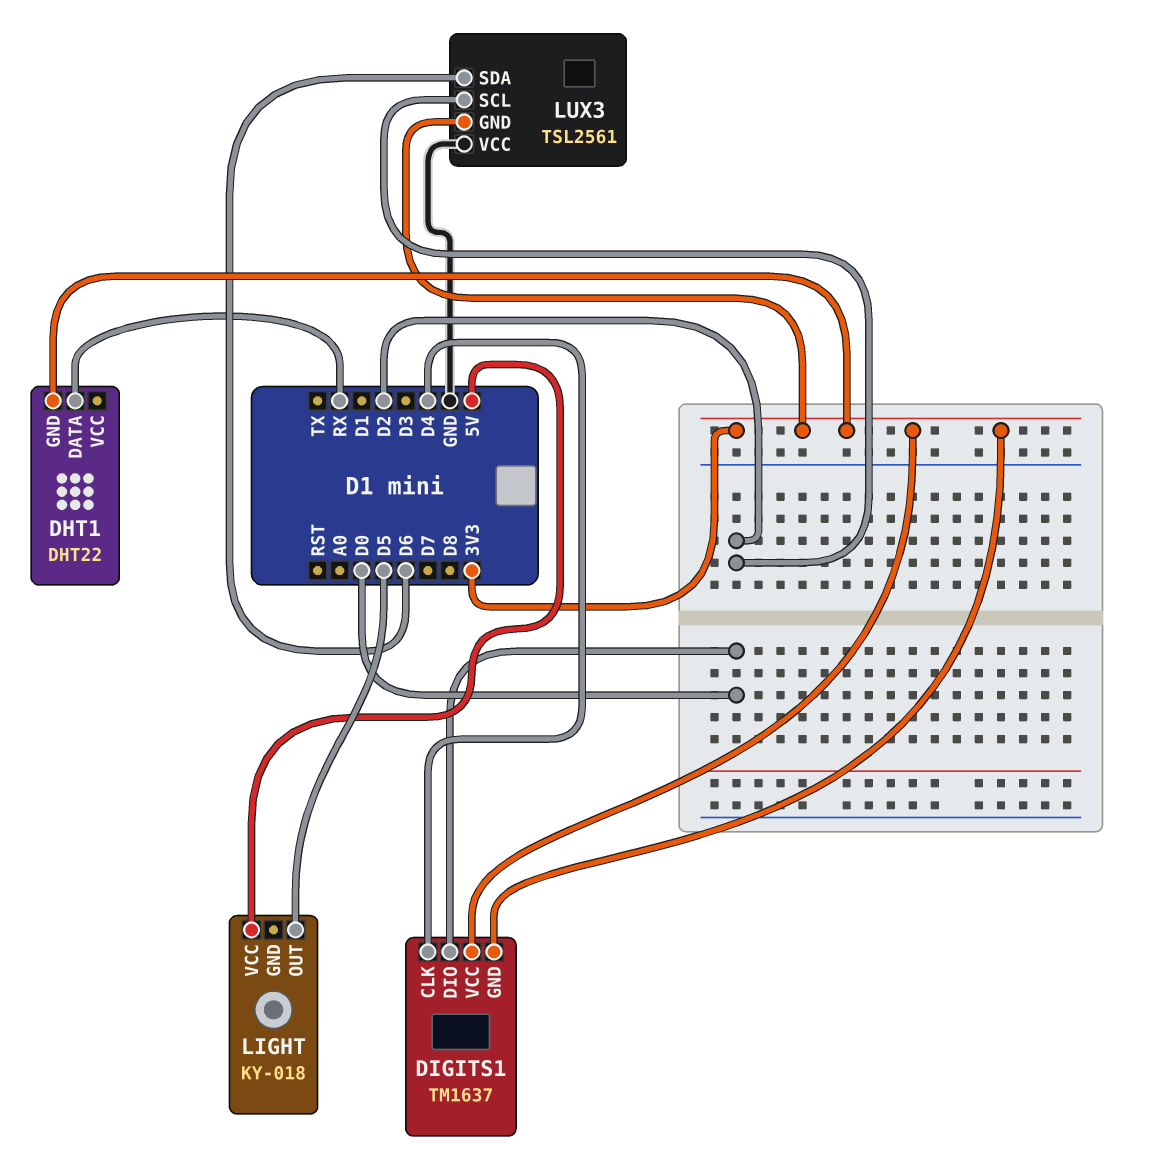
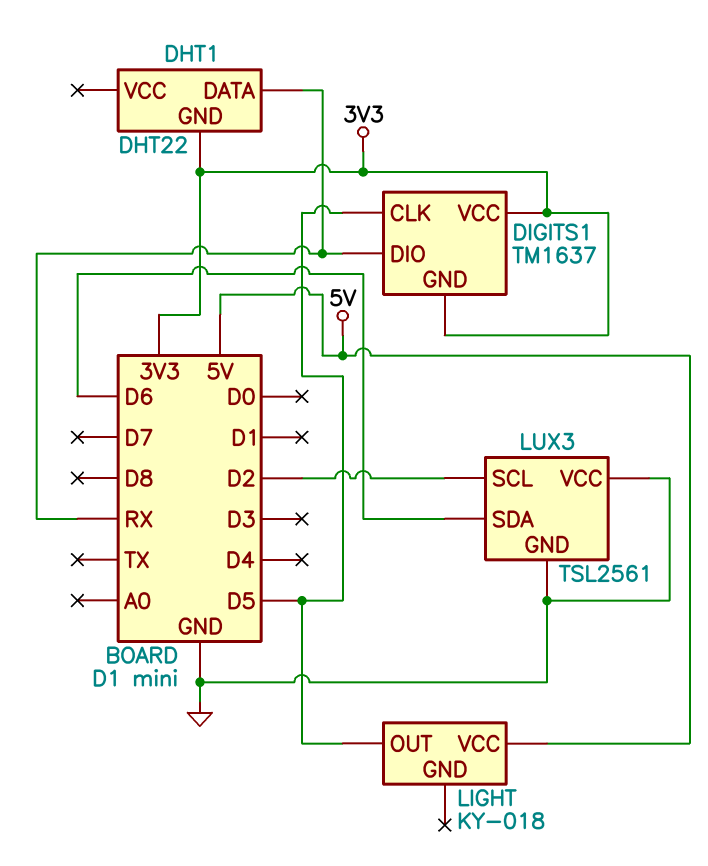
DIGITS1 pin CLK: D4 -> D5
DIGITS1 pin DIO: D0 -> RX
LUX3 pin GND: 3V3 -> GND

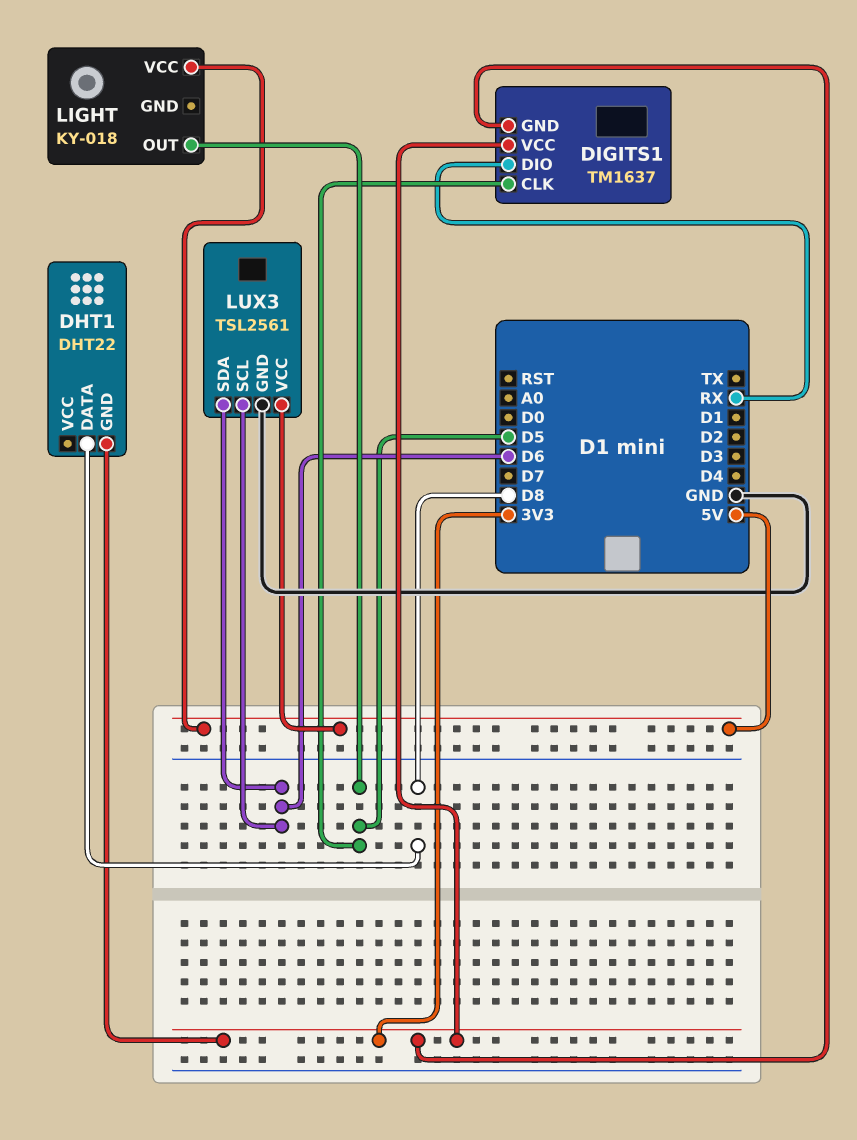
DHT1 pin DATA: RX -> D8
LUX3 pin SCL: D2 -> D6
LUX3 pin VCC: GND -> 5V

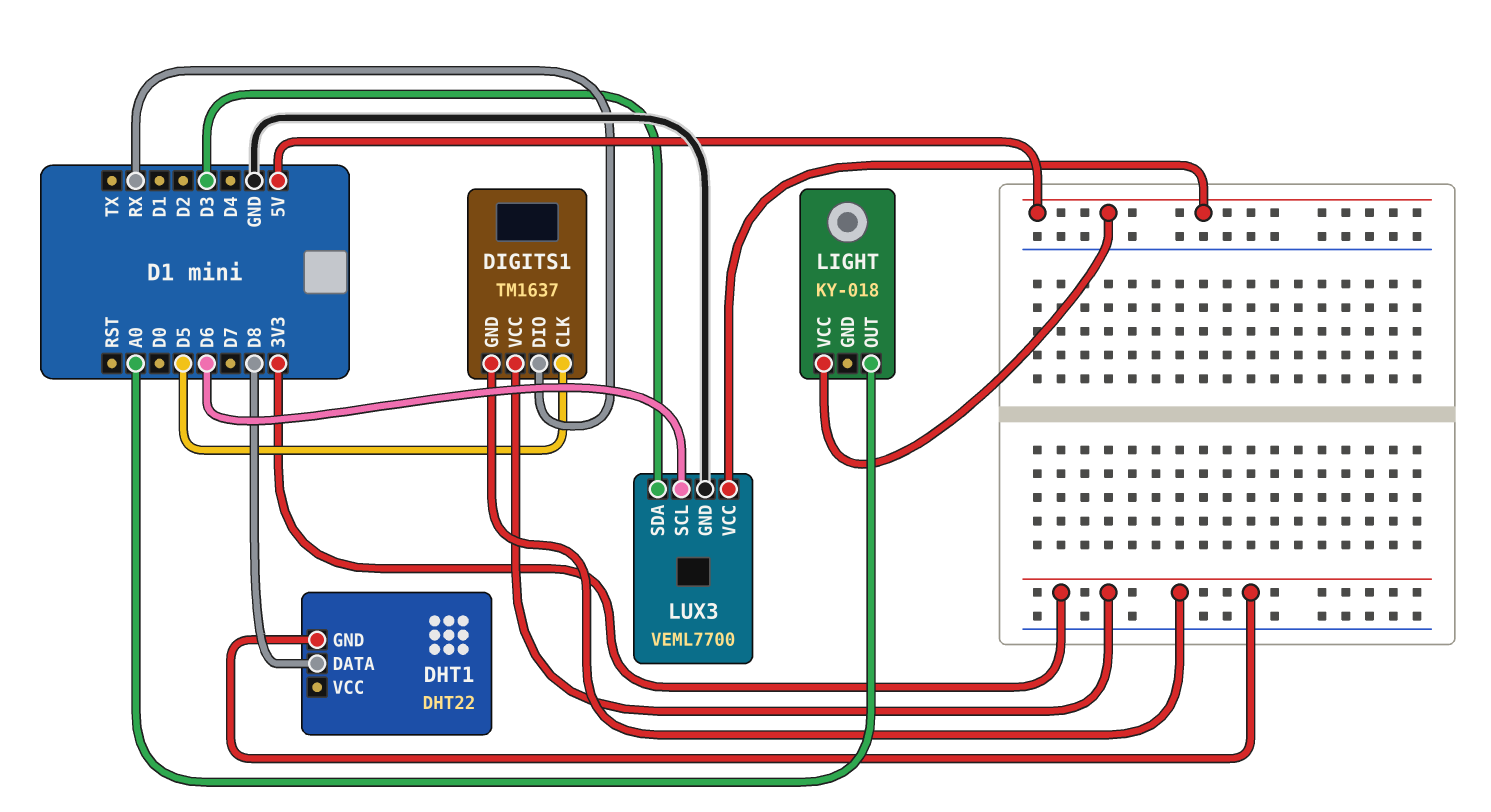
LIGHT pin OUT: D5 -> A0
LUX3: TSL2561 -> VEML7700
LUX3 pin SDA: D6 -> D3

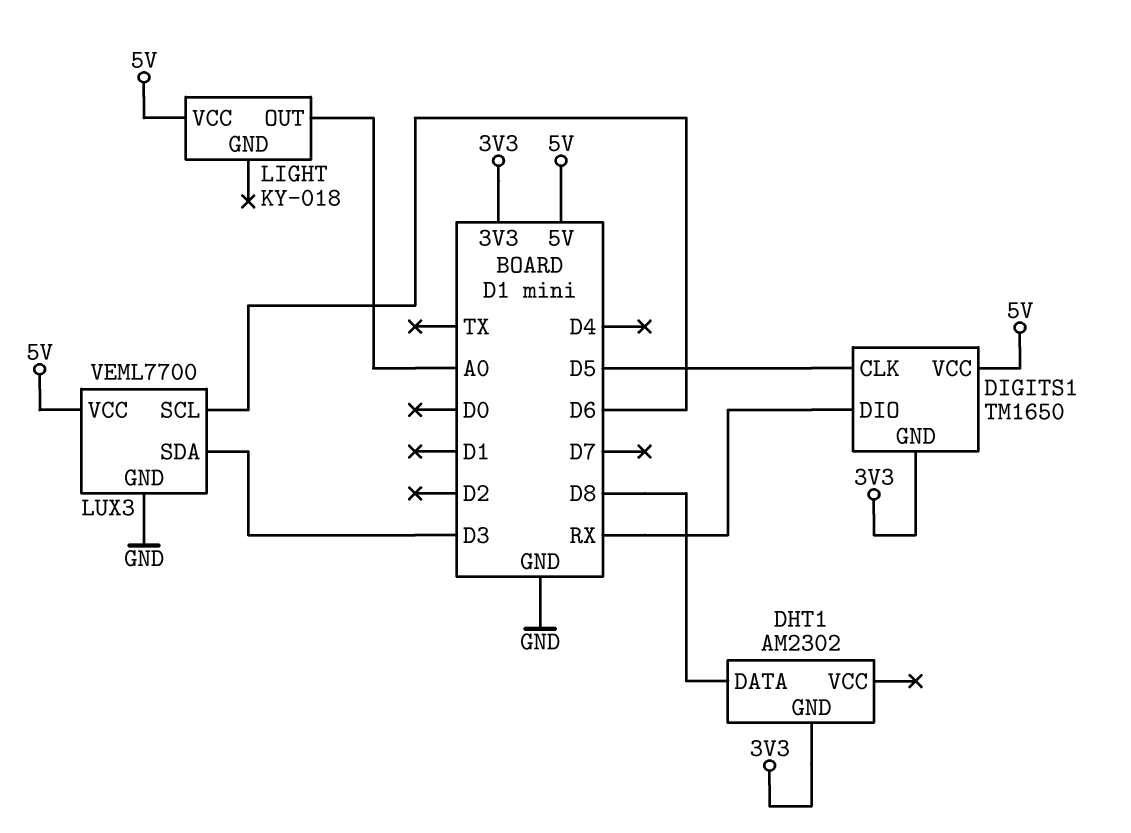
DHT1: DHT22 -> AM2302
DIGITS1: TM1637 -> TM1650
DIGITS1 pin VCC: 3V3 -> 5V

